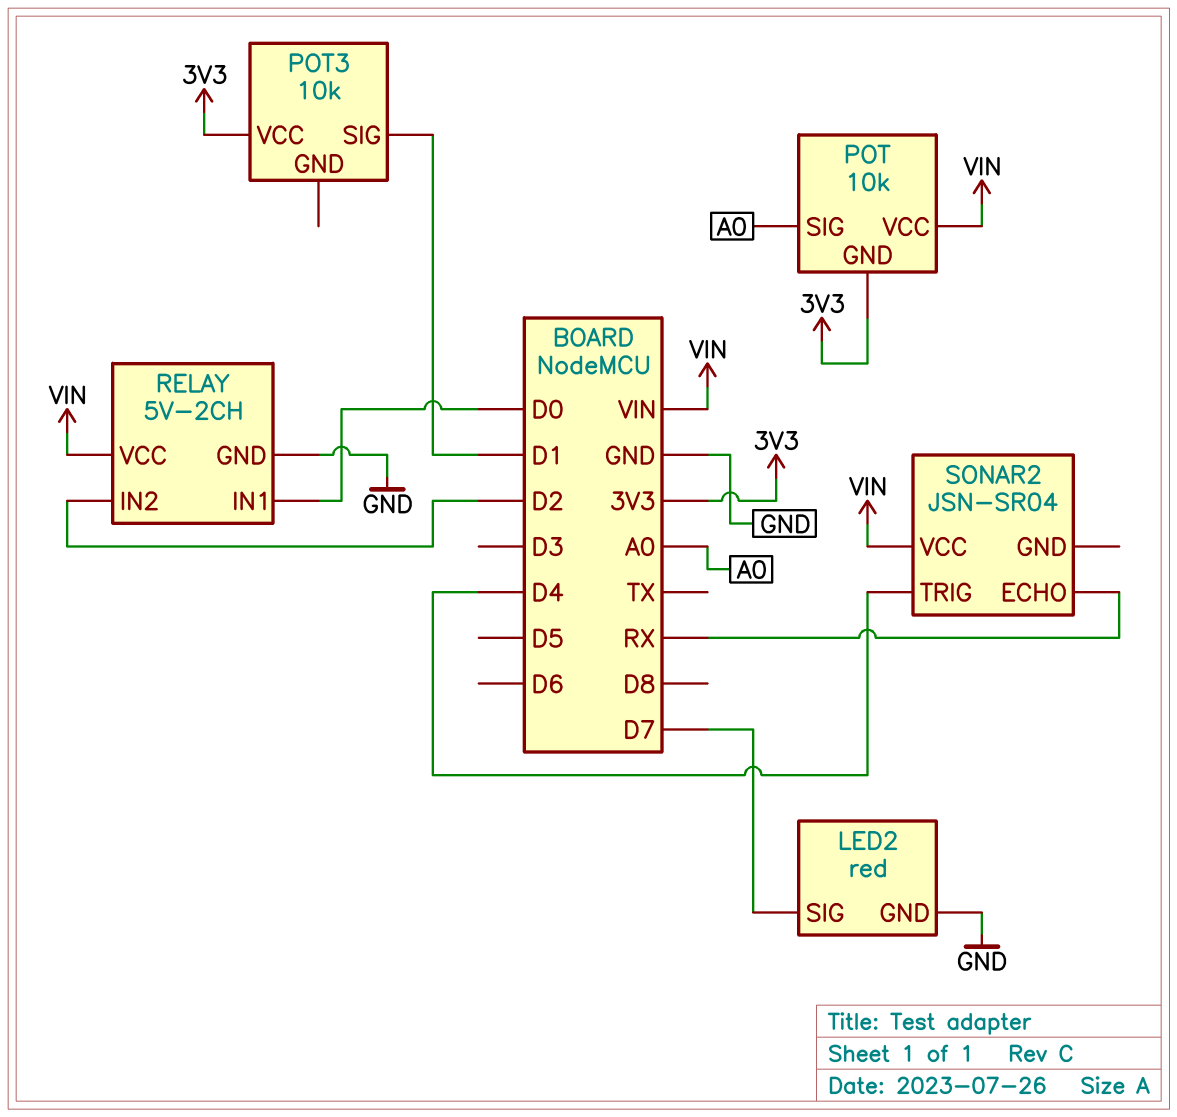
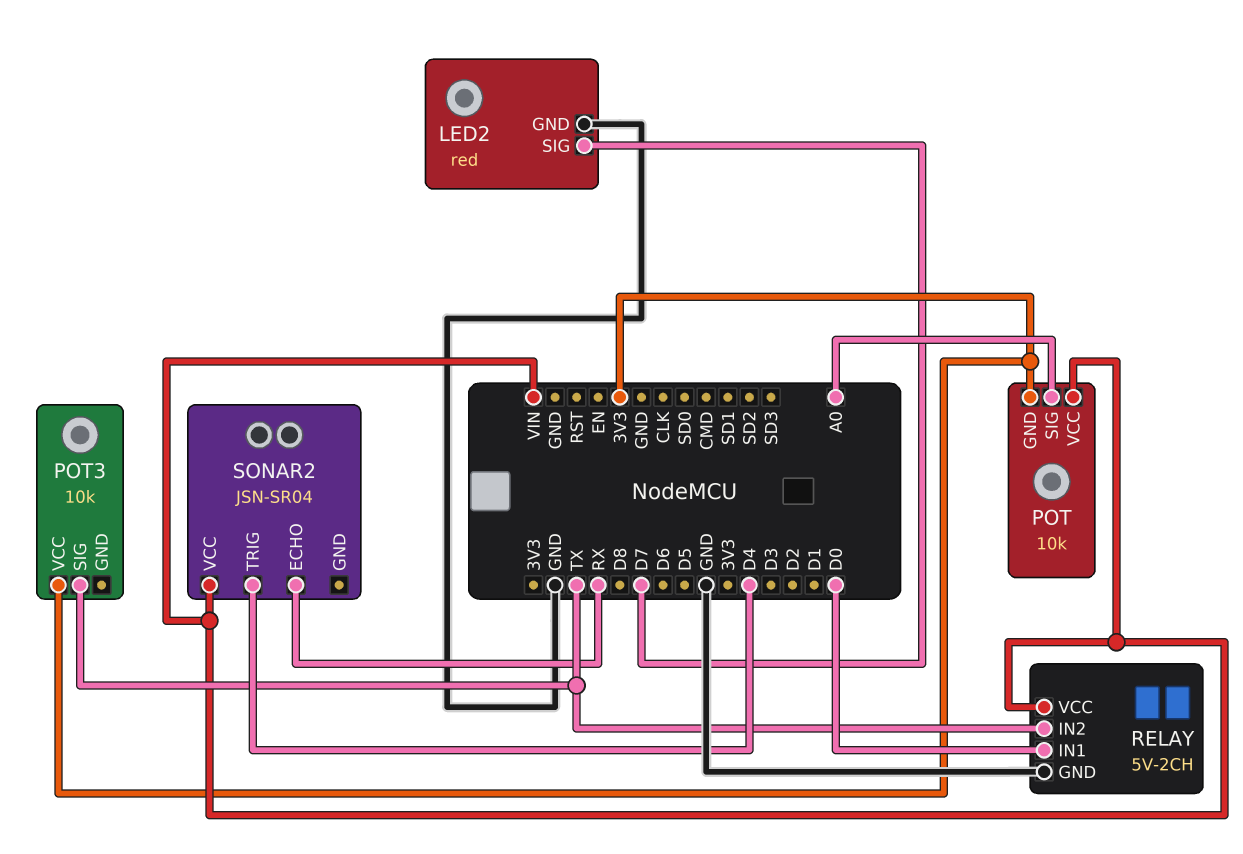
POT3 pin SIG: D1 -> TX
RELAY pin IN2: D2 -> TX

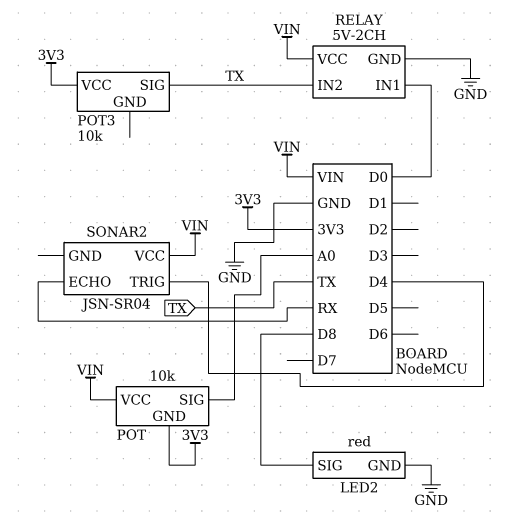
LED2 pin SIG: D7 -> D8

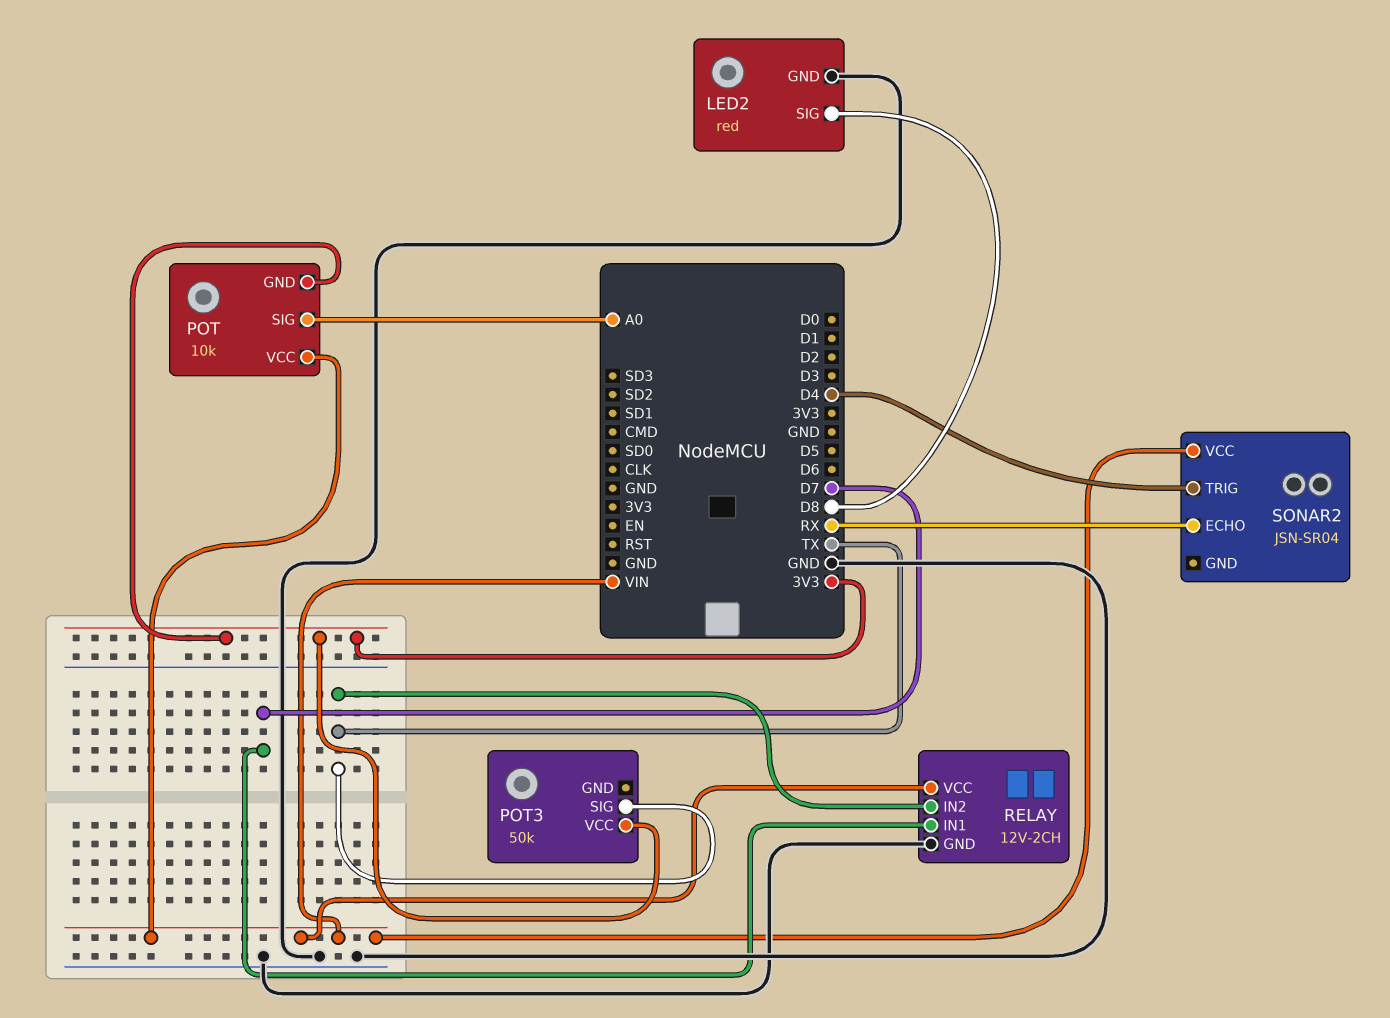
POT3: 10k -> 50k
RELAY: 5V-2CH -> 12V-2CH
RELAY pin IN1: D0 -> D7

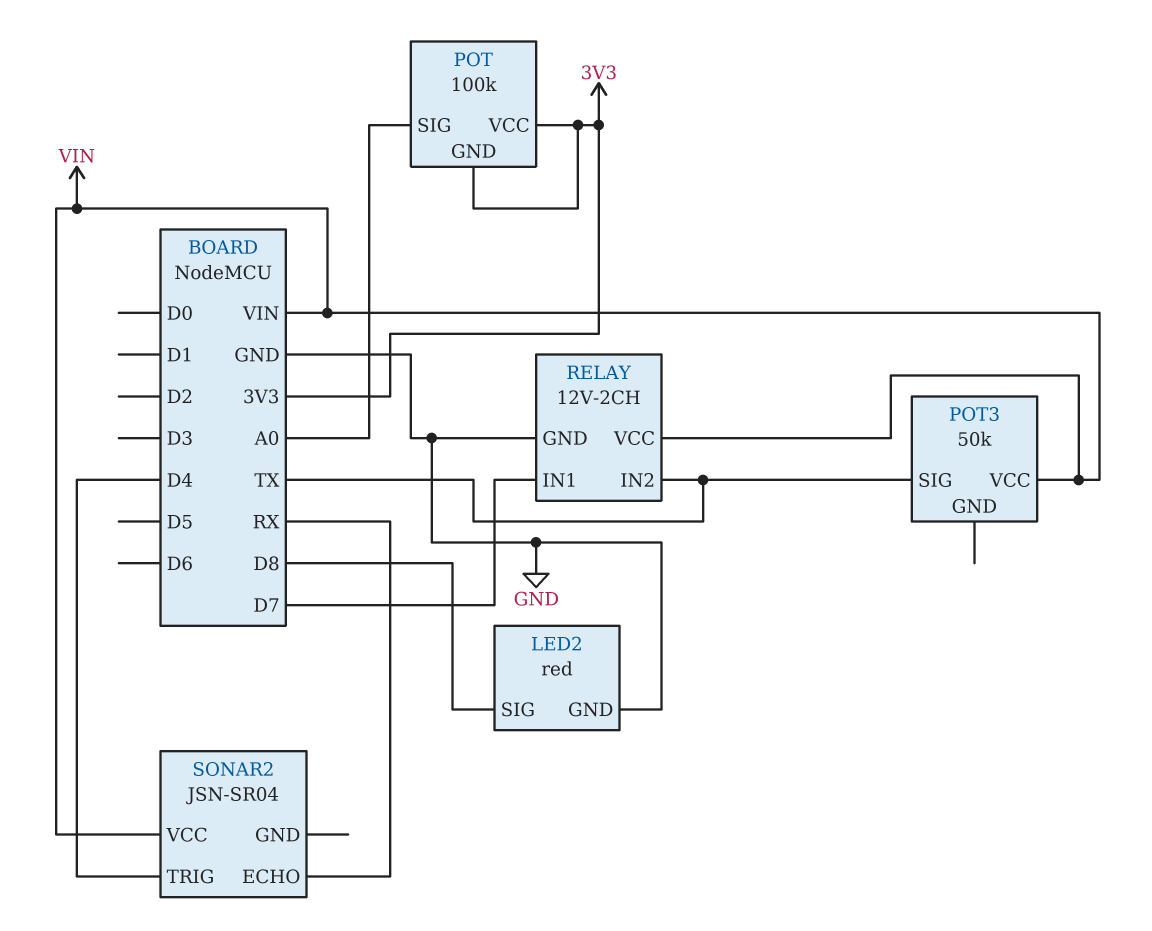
POT: 10k -> 100k
POT pin VCC: VIN -> 3V3
POT3 pin VCC: 3V3 -> VIN

